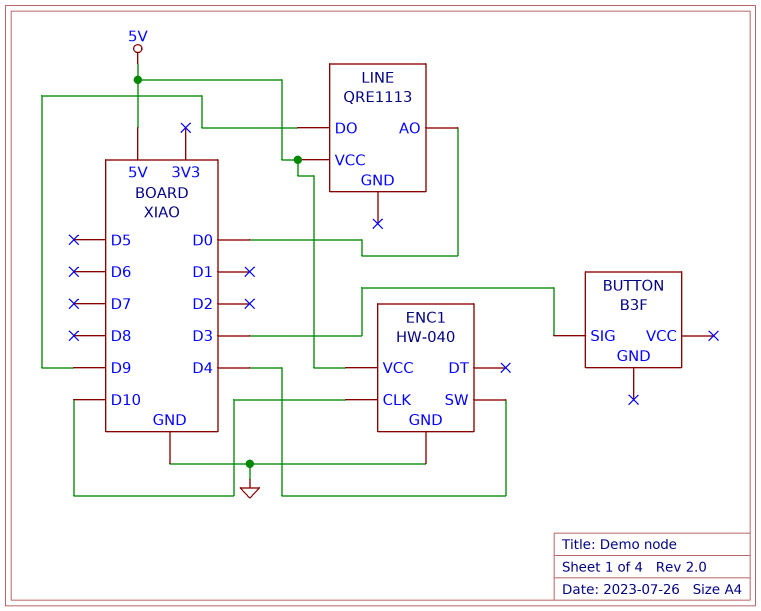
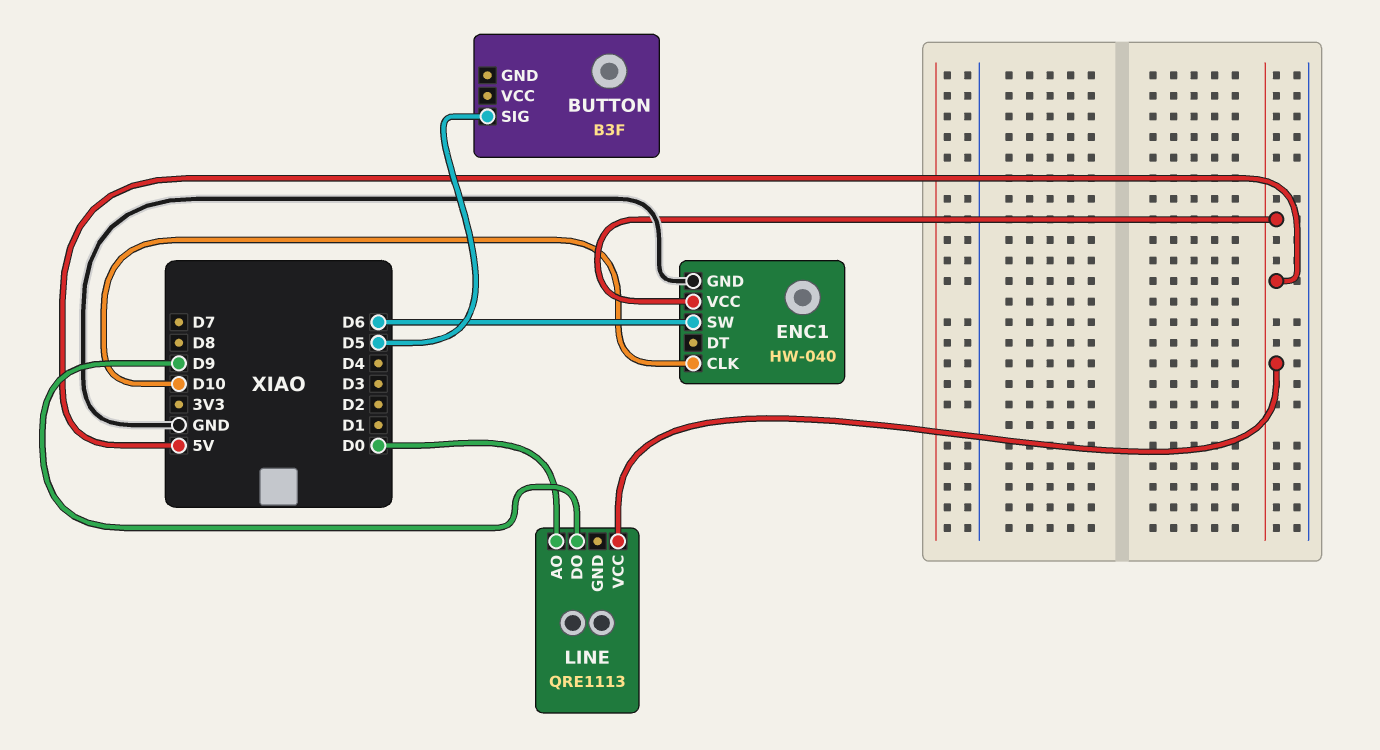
BUTTON pin SIG: D3 -> D5
ENC1 pin SW: D4 -> D6

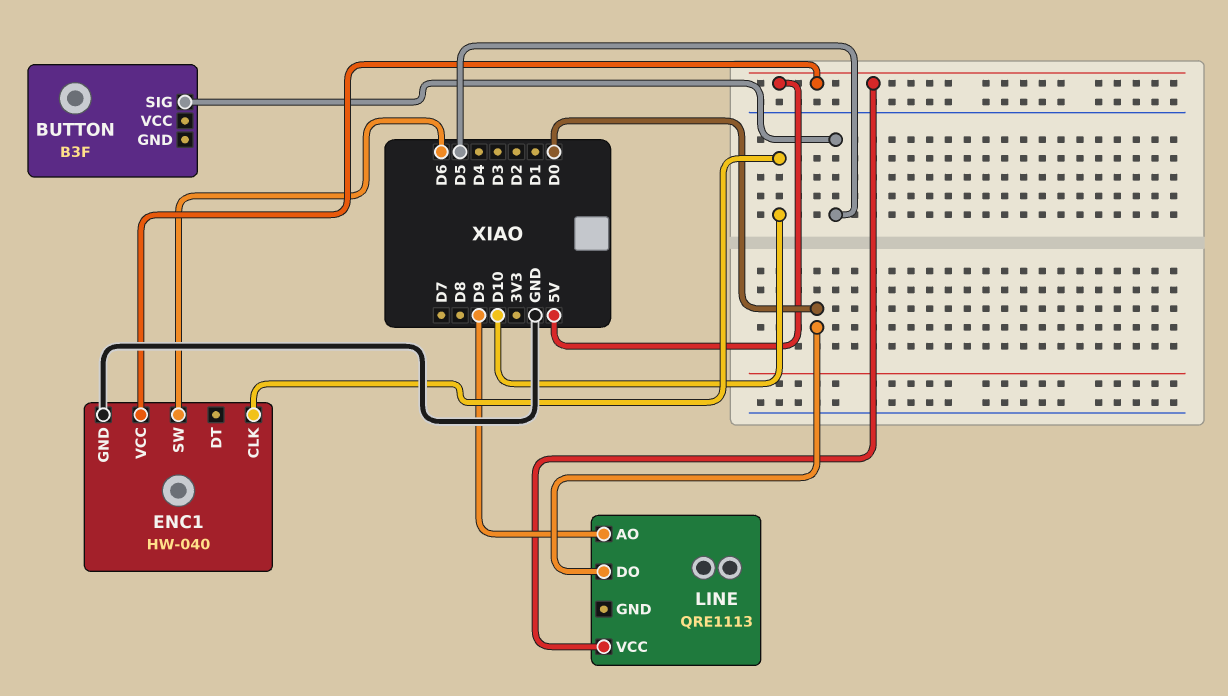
LINE pin AO: D0 -> D9
LINE pin DO: D9 -> D0

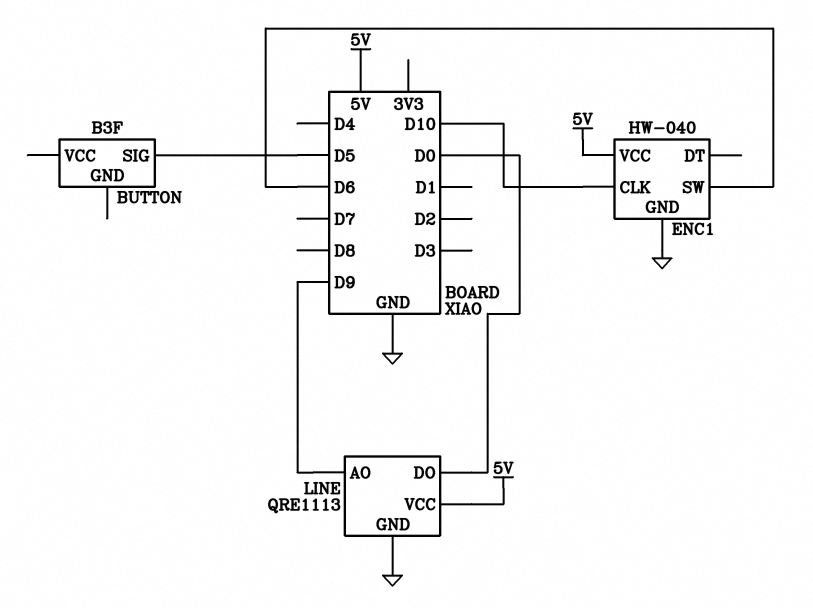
LINE pin GND: none -> GND

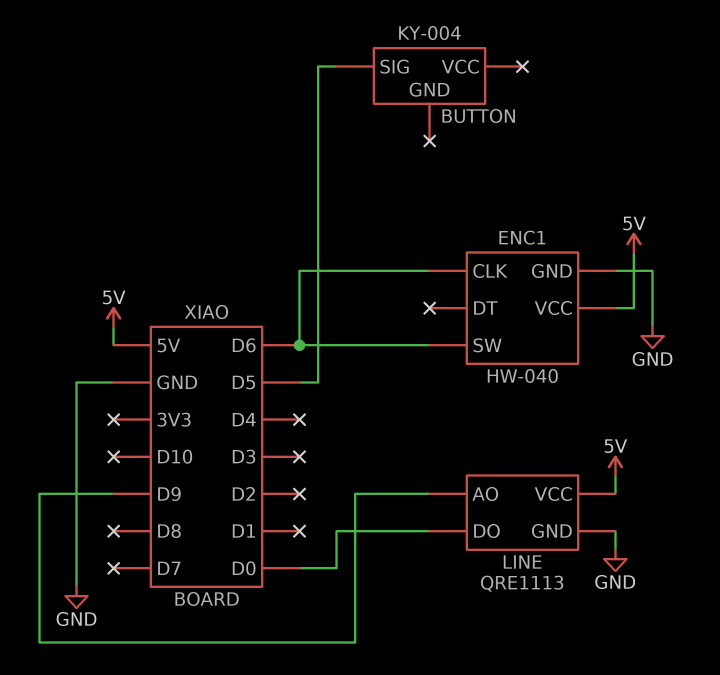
BUTTON: B3F -> KY-004
ENC1 pin CLK: D10 -> D6

